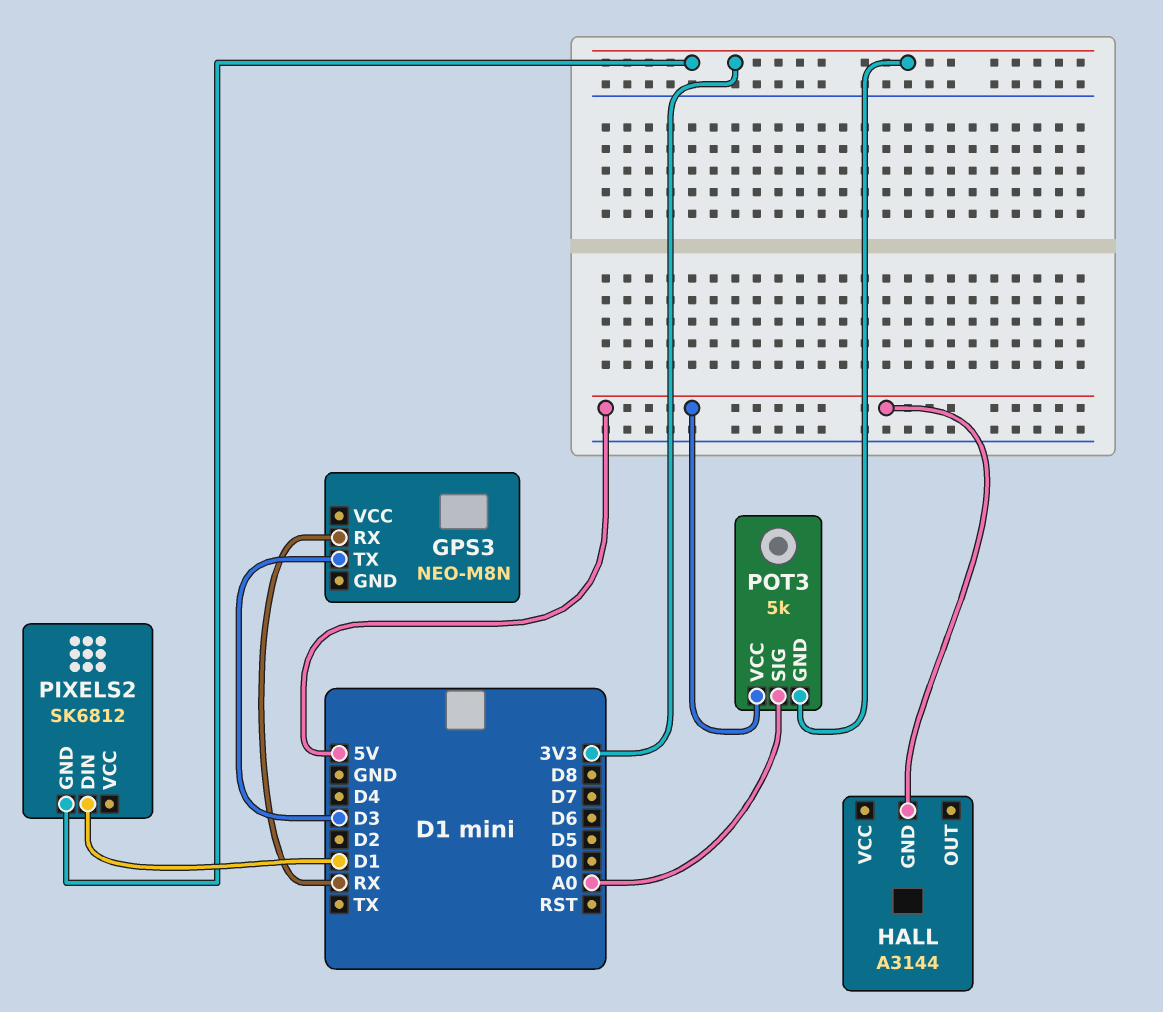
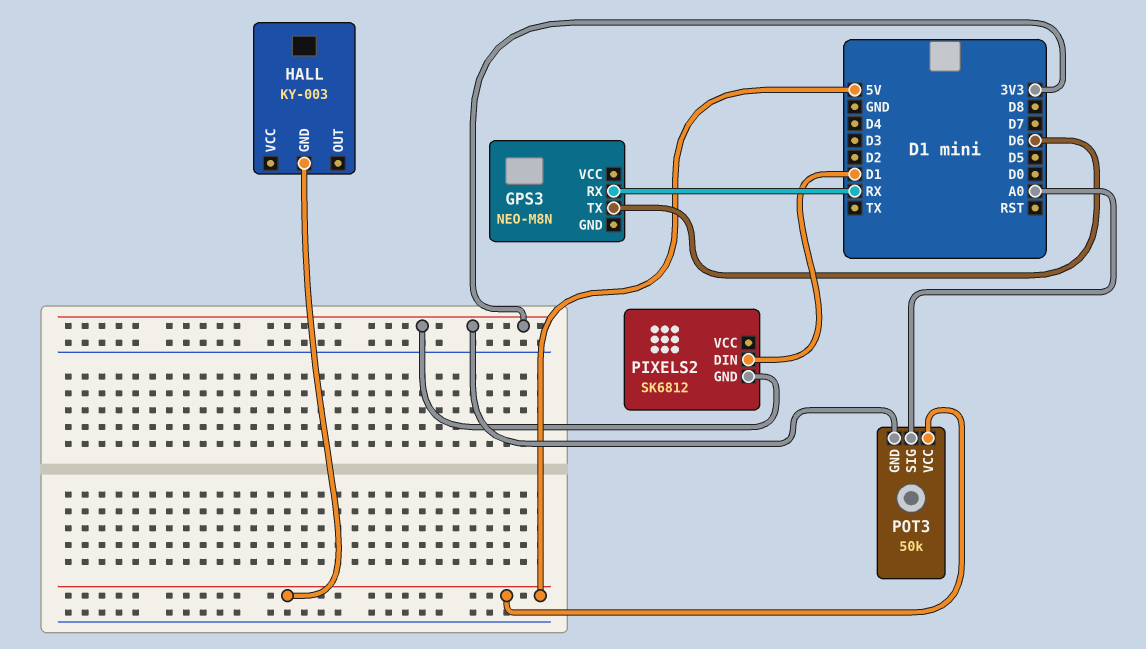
GPS3 pin TX: D3 -> D6
HALL: A3144 -> KY-003
POT3: 5k -> 50k

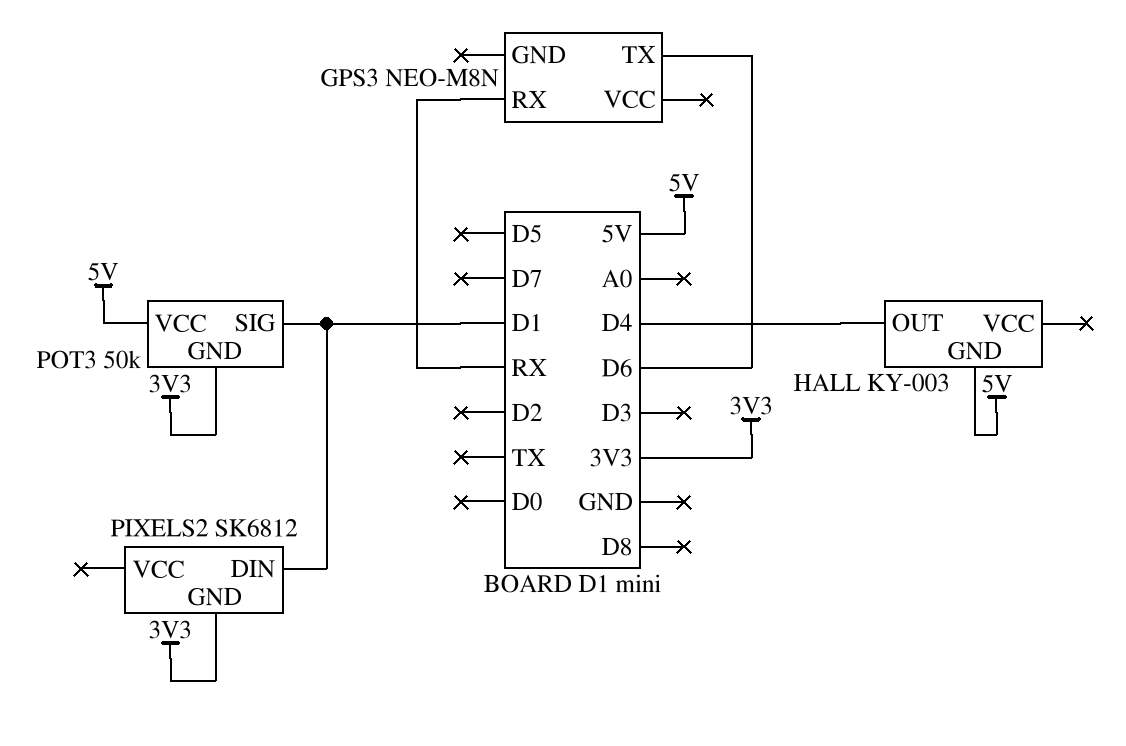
HALL pin OUT: none -> D4
POT3 pin SIG: A0 -> D1

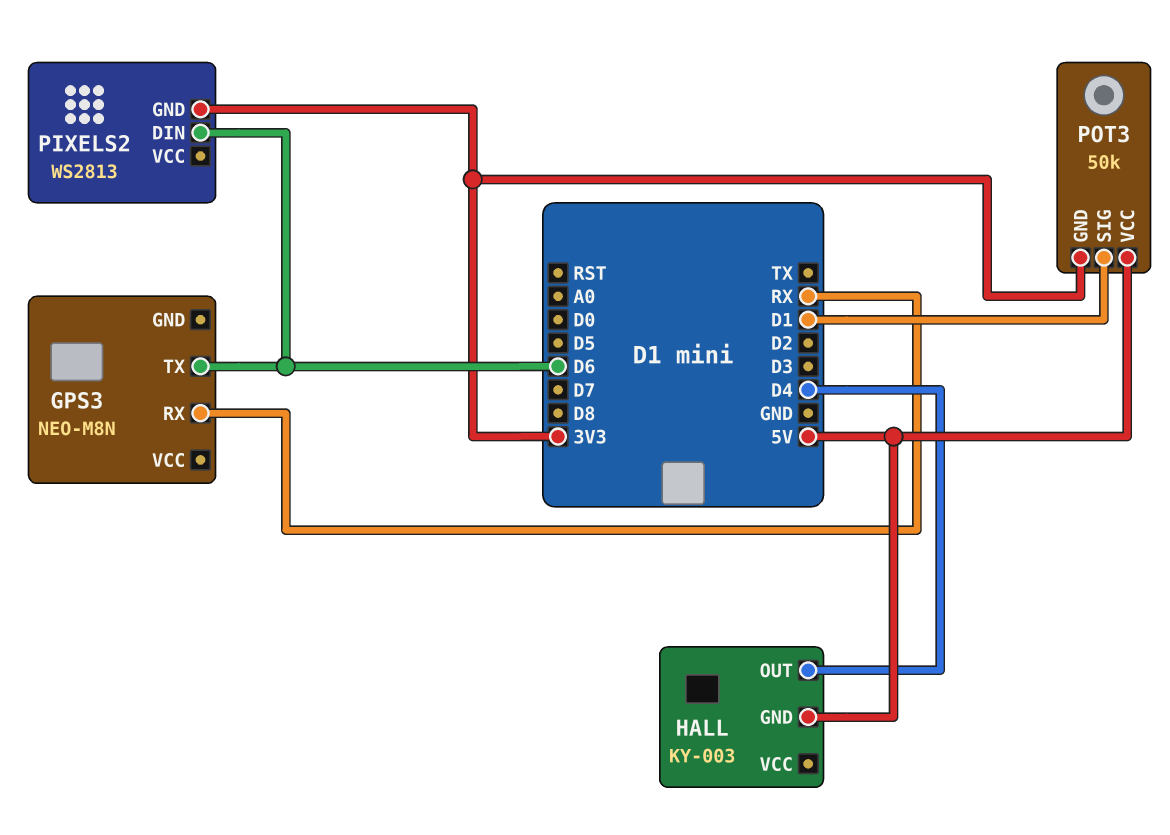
PIXELS2: SK6812 -> WS2813
PIXELS2 pin DIN: D1 -> D6

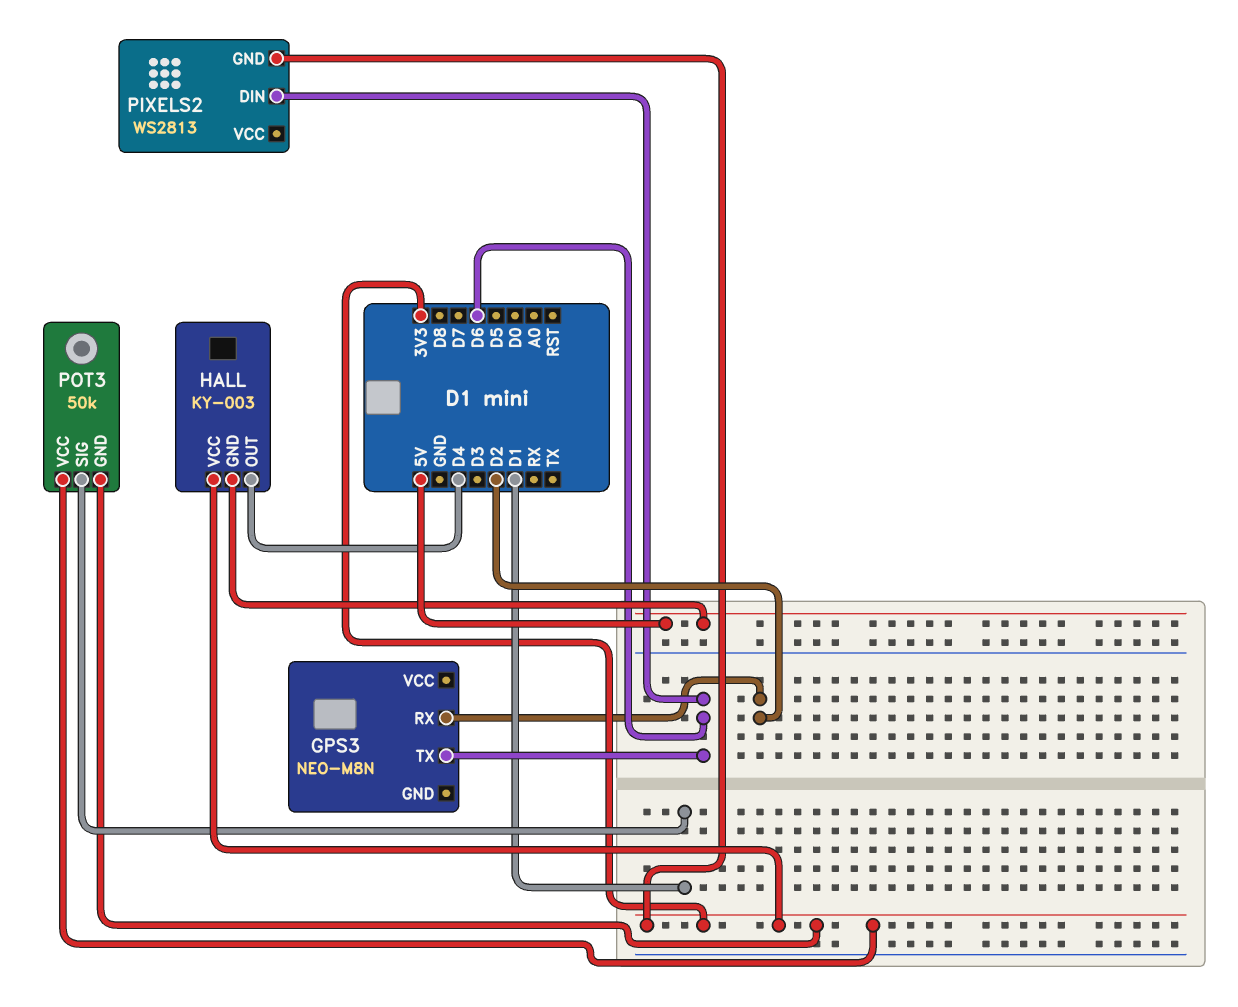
GPS3 pin RX: RX -> D2
HALL pin VCC: none -> 3V3
POT3 pin VCC: 5V -> 3V3

